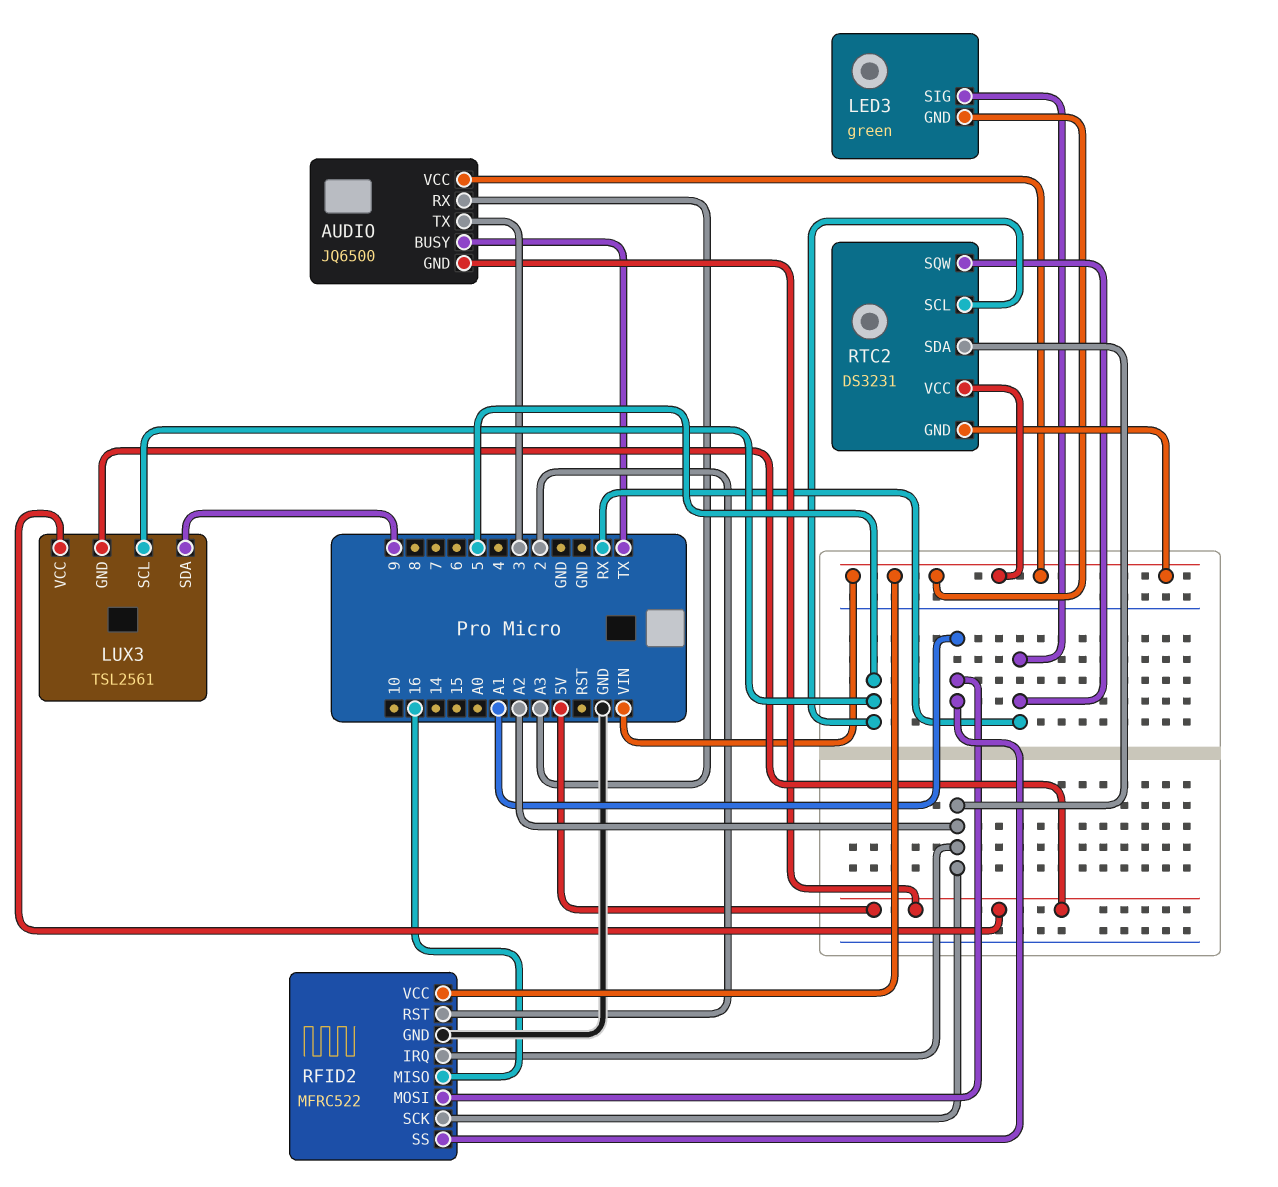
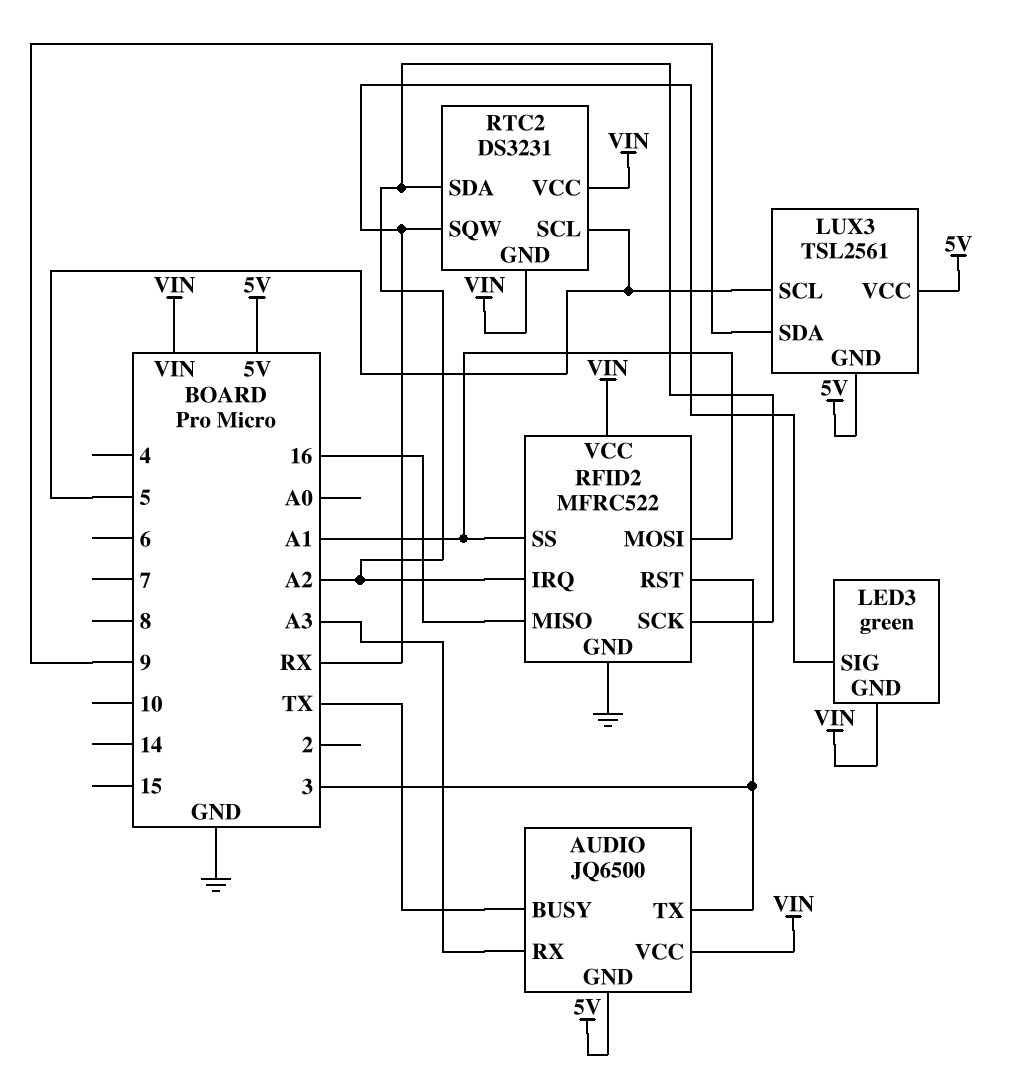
RFID2 pin RST: 2 -> 3

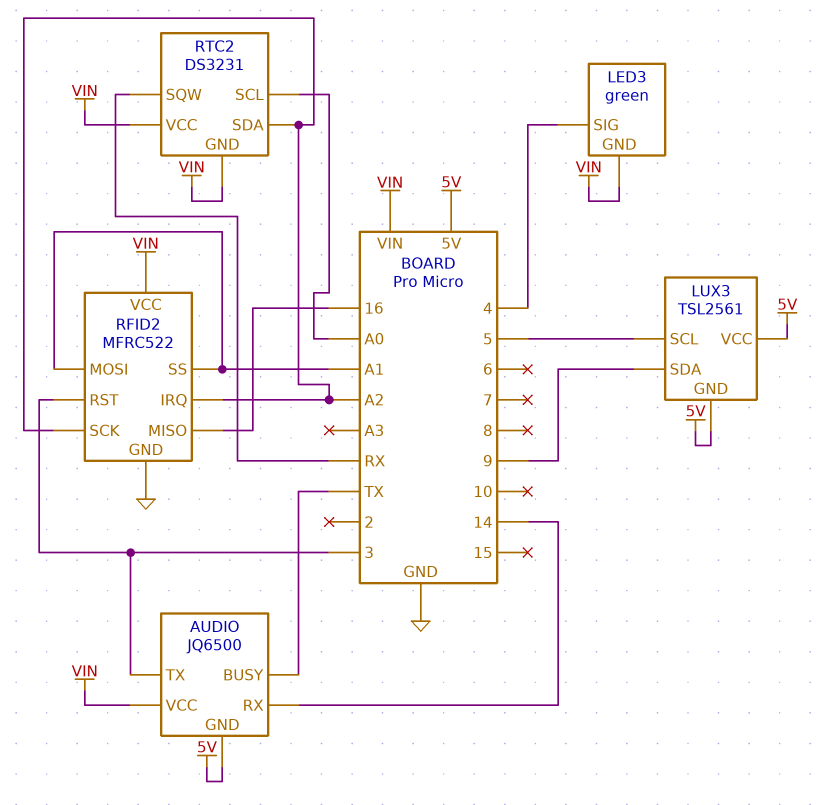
AUDIO pin RX: A3 -> 14
LED3 pin SIG: RX -> 4
RTC2 pin SCL: 5 -> A0

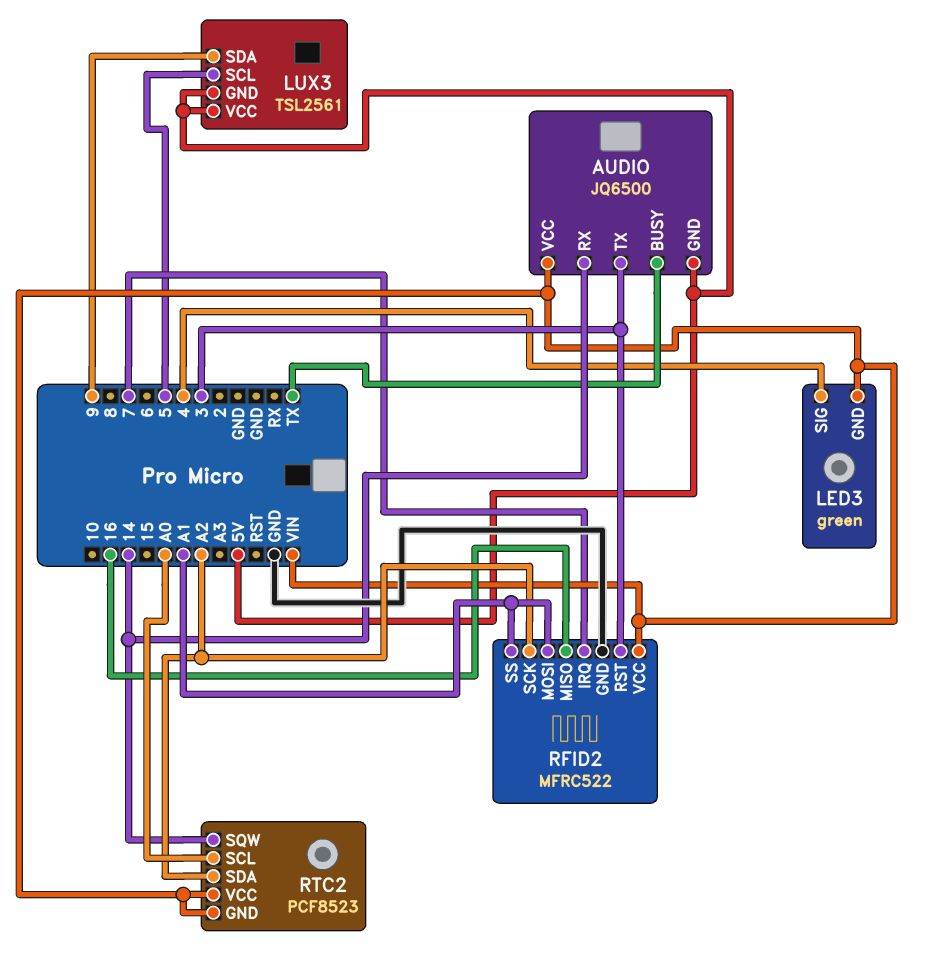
RFID2 pin IRQ: A2 -> 7
RTC2: DS3231 -> PCF8523
RTC2 pin SQW: RX -> 14

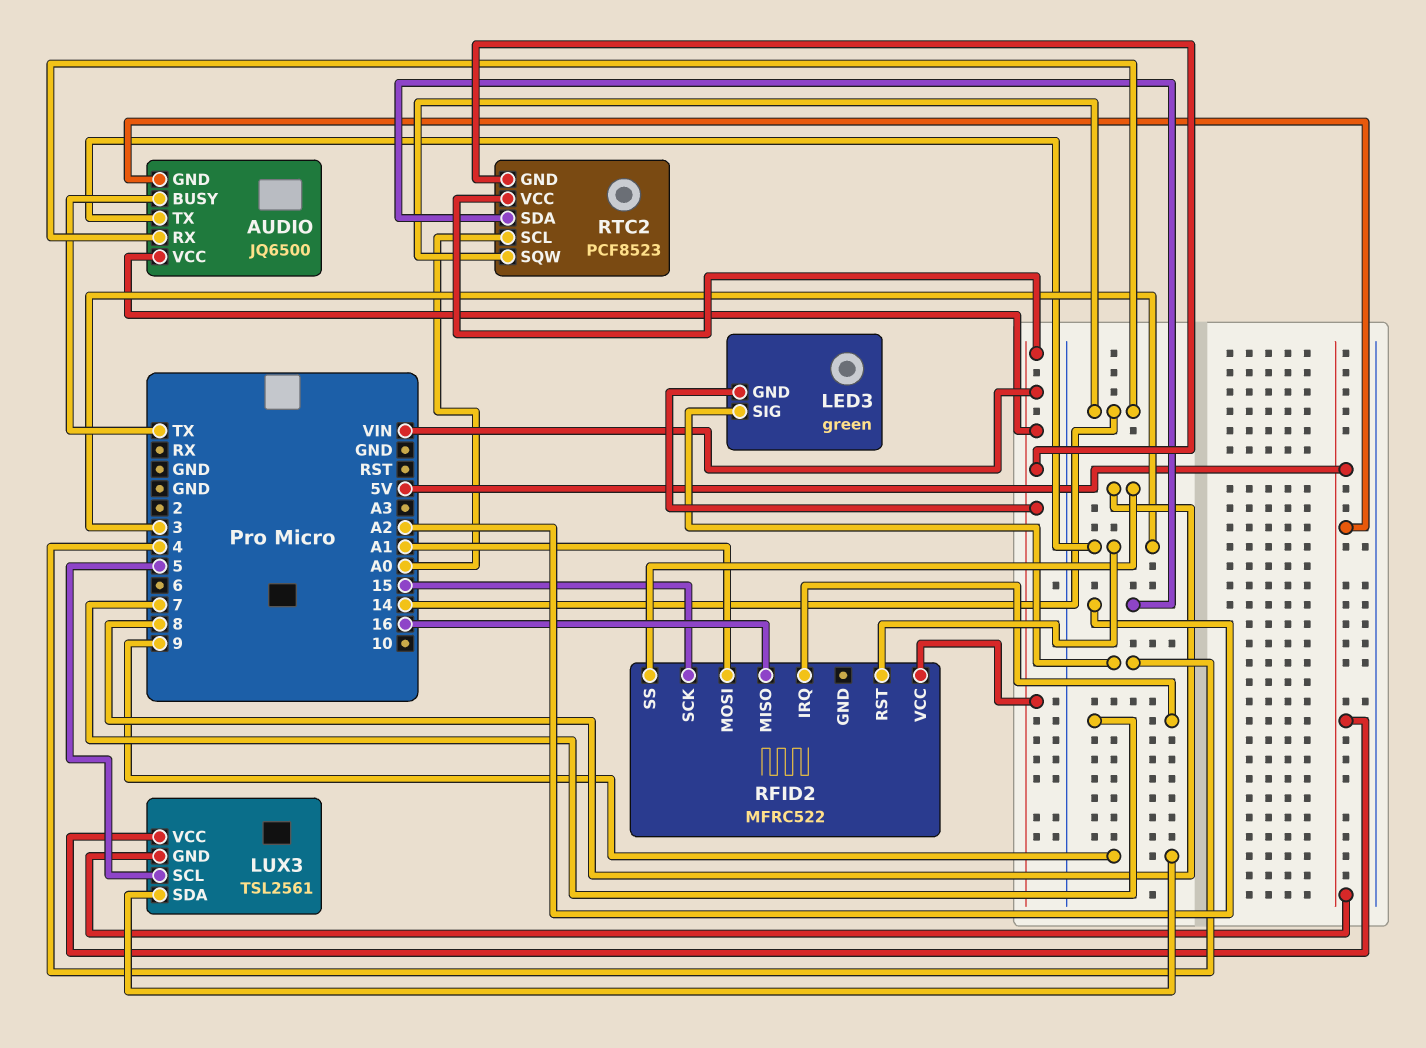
RFID2 pin GND: GND -> none
RFID2 pin SCK: A2 -> 15
RFID2 pin SS: A1 -> 8

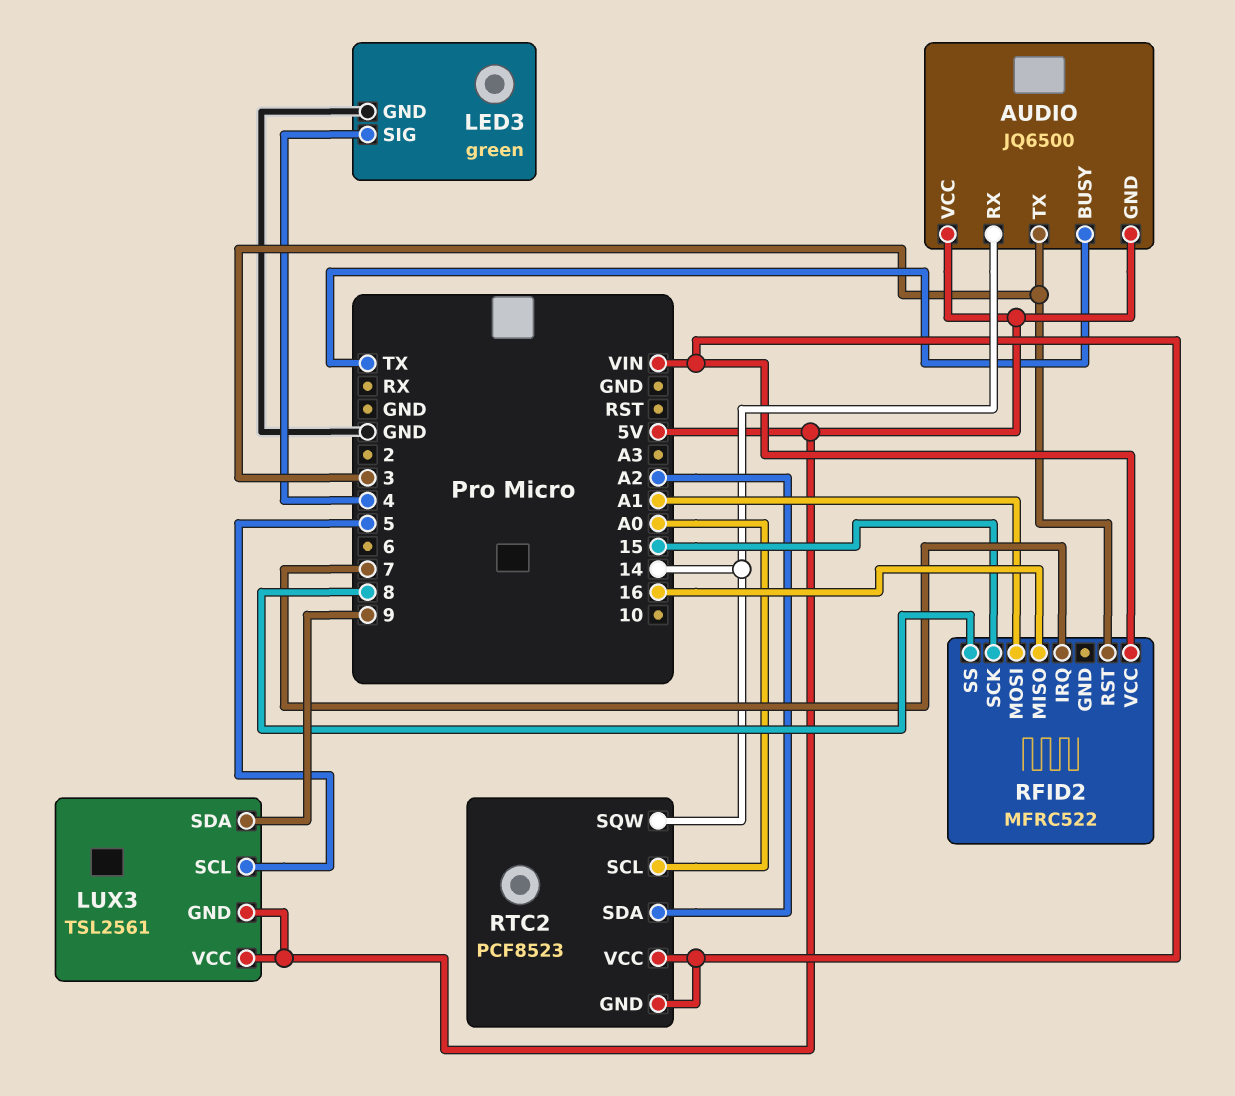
AUDIO pin VCC: VIN -> 5V
LED3 pin GND: VIN -> GND

